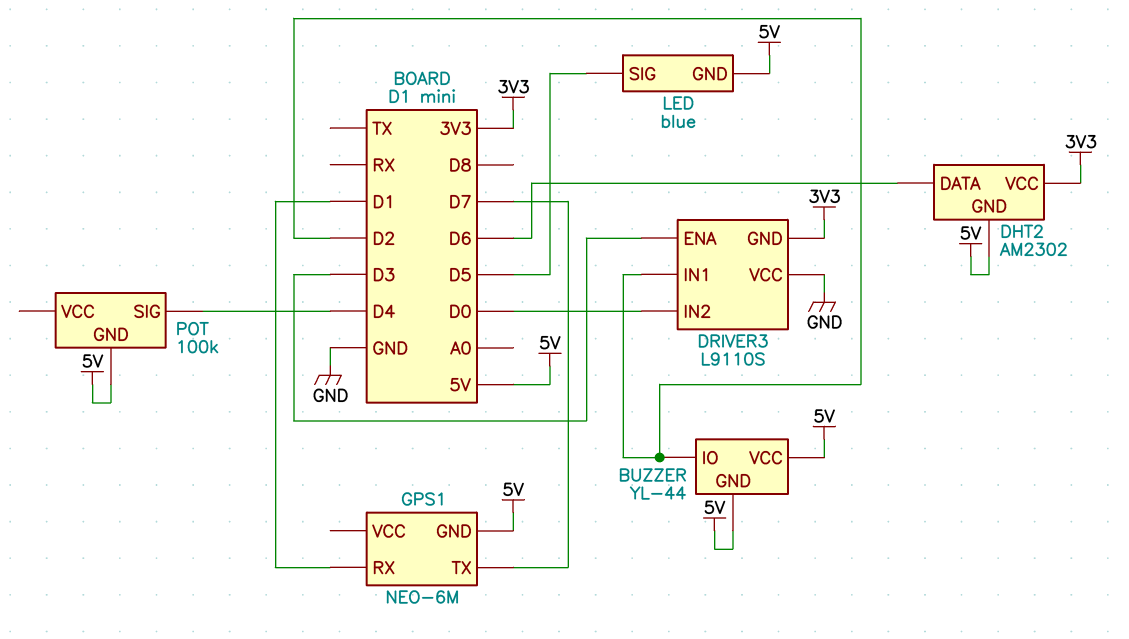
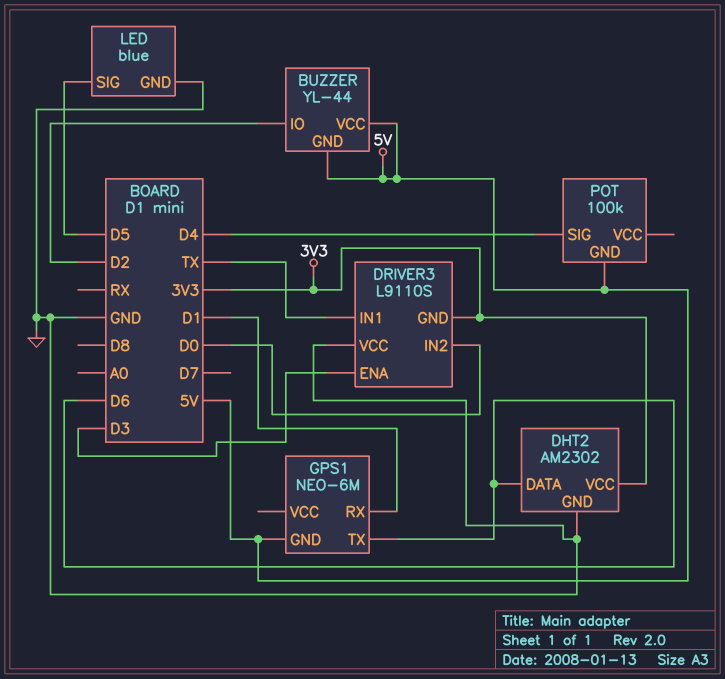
DHT2 pin GND: 5V -> GND
DRIVER3 pin IN1: D2 -> TX
GPS1 pin TX: D7 -> D6
LED pin GND: 5V -> GND

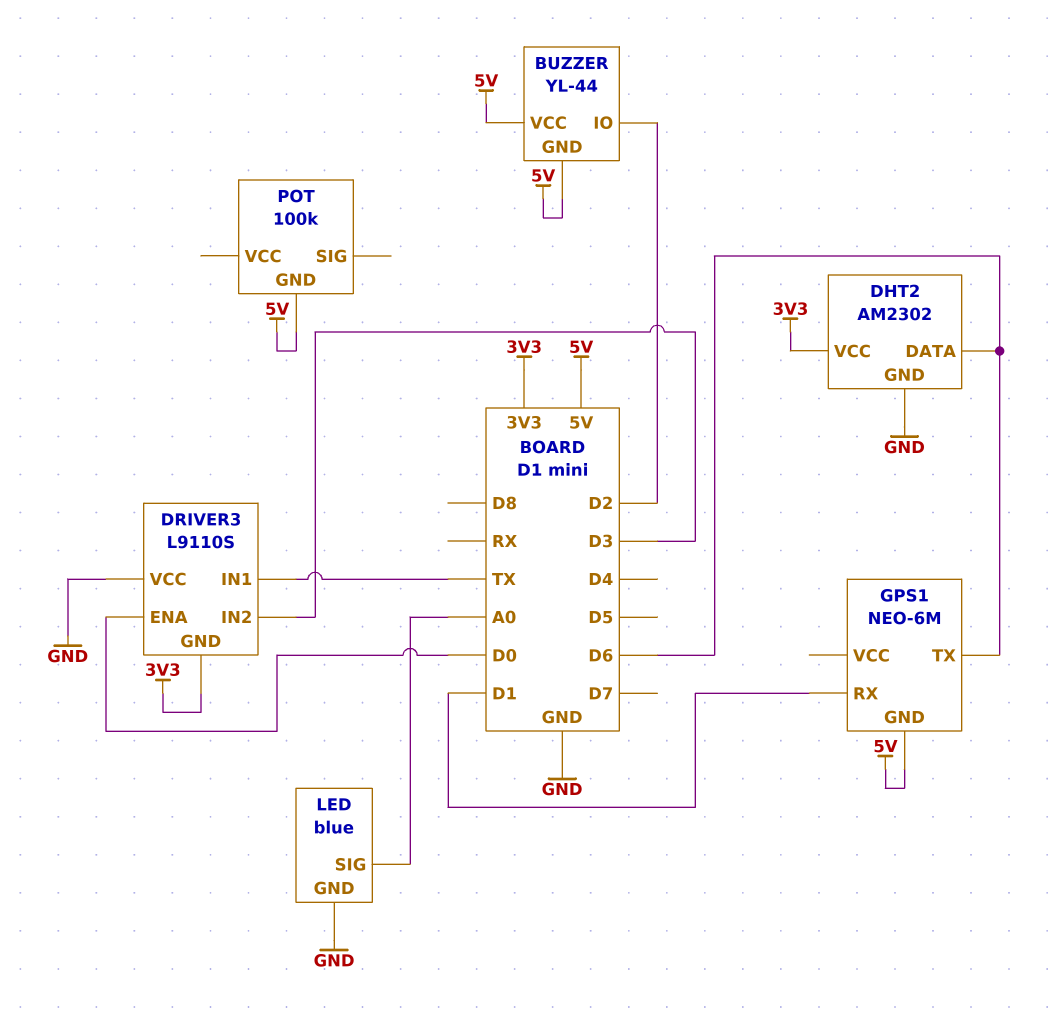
DRIVER3 pin ENA: D3 -> D0
DRIVER3 pin IN2: D0 -> D3
LED pin SIG: D5 -> A0
POT pin SIG: D4 -> none

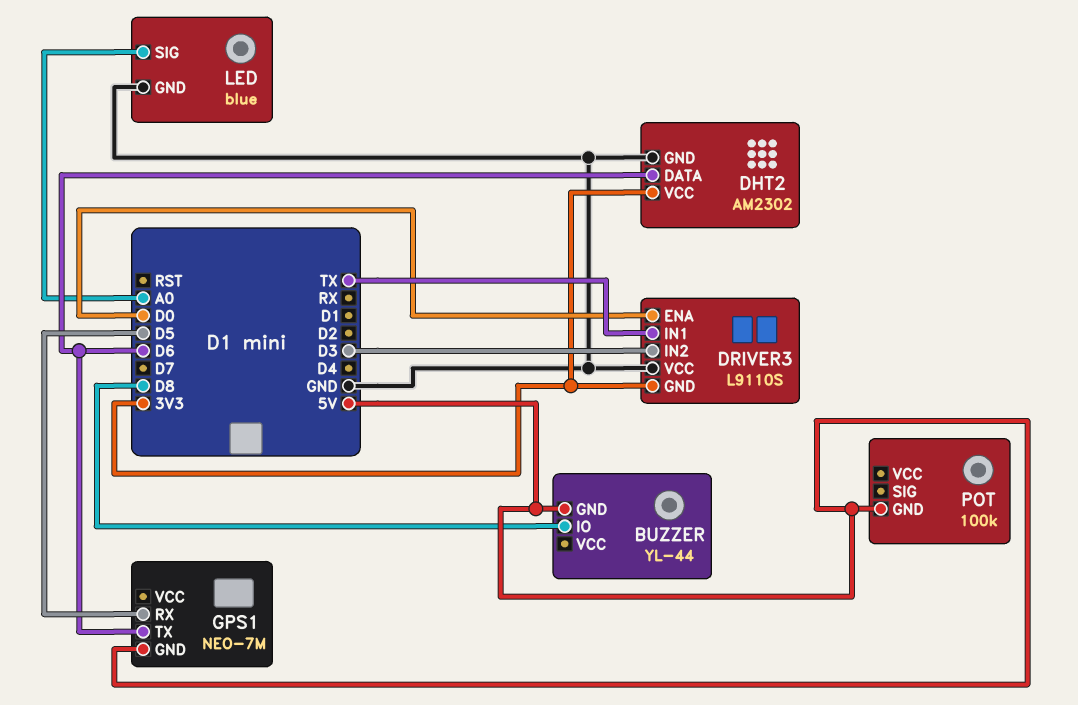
BUZZER pin IO: D2 -> D8
BUZZER pin VCC: 5V -> none
GPS1: NEO-6M -> NEO-7M
GPS1 pin RX: D1 -> D5

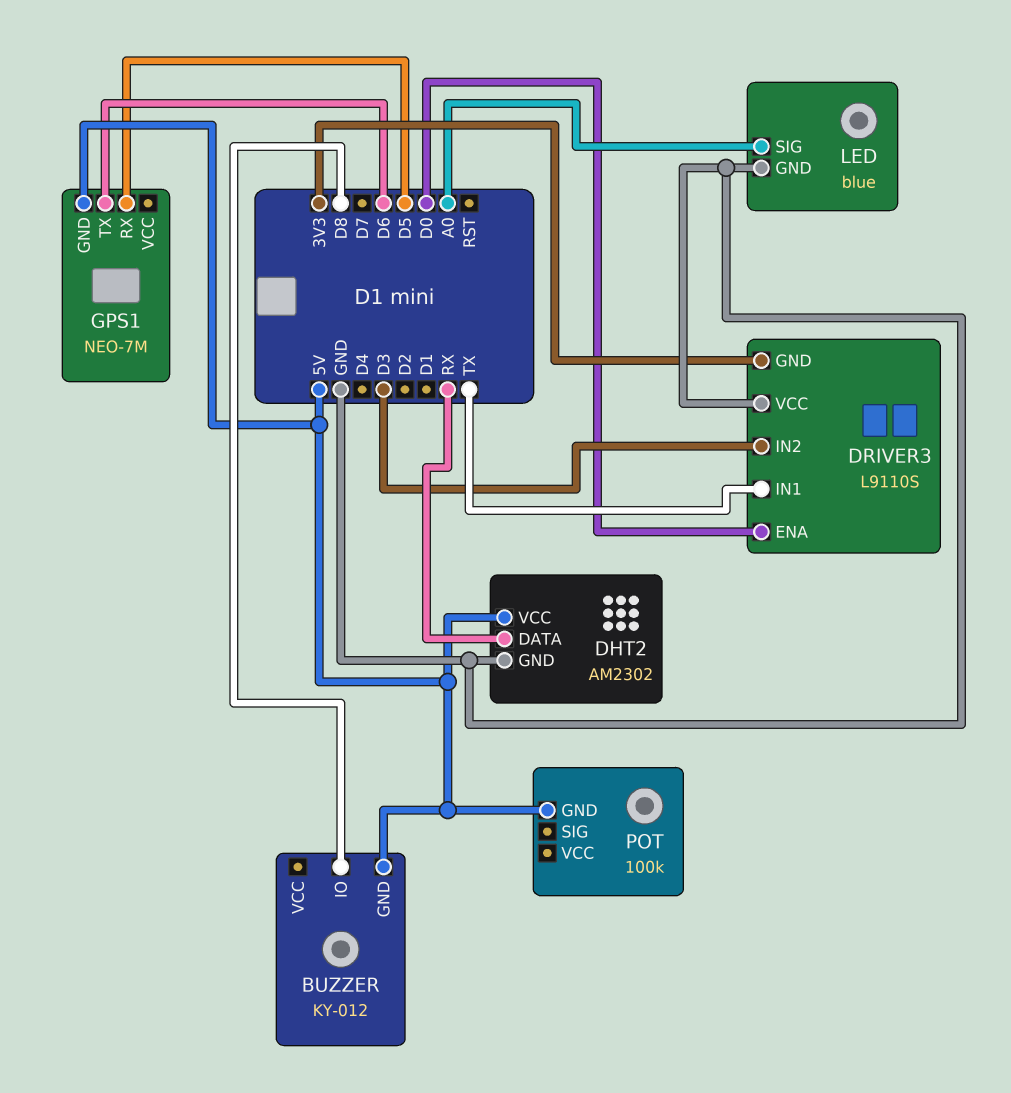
BUZZER: YL-44 -> KY-012
DHT2 pin DATA: D6 -> RX
DHT2 pin VCC: 3V3 -> 5V

